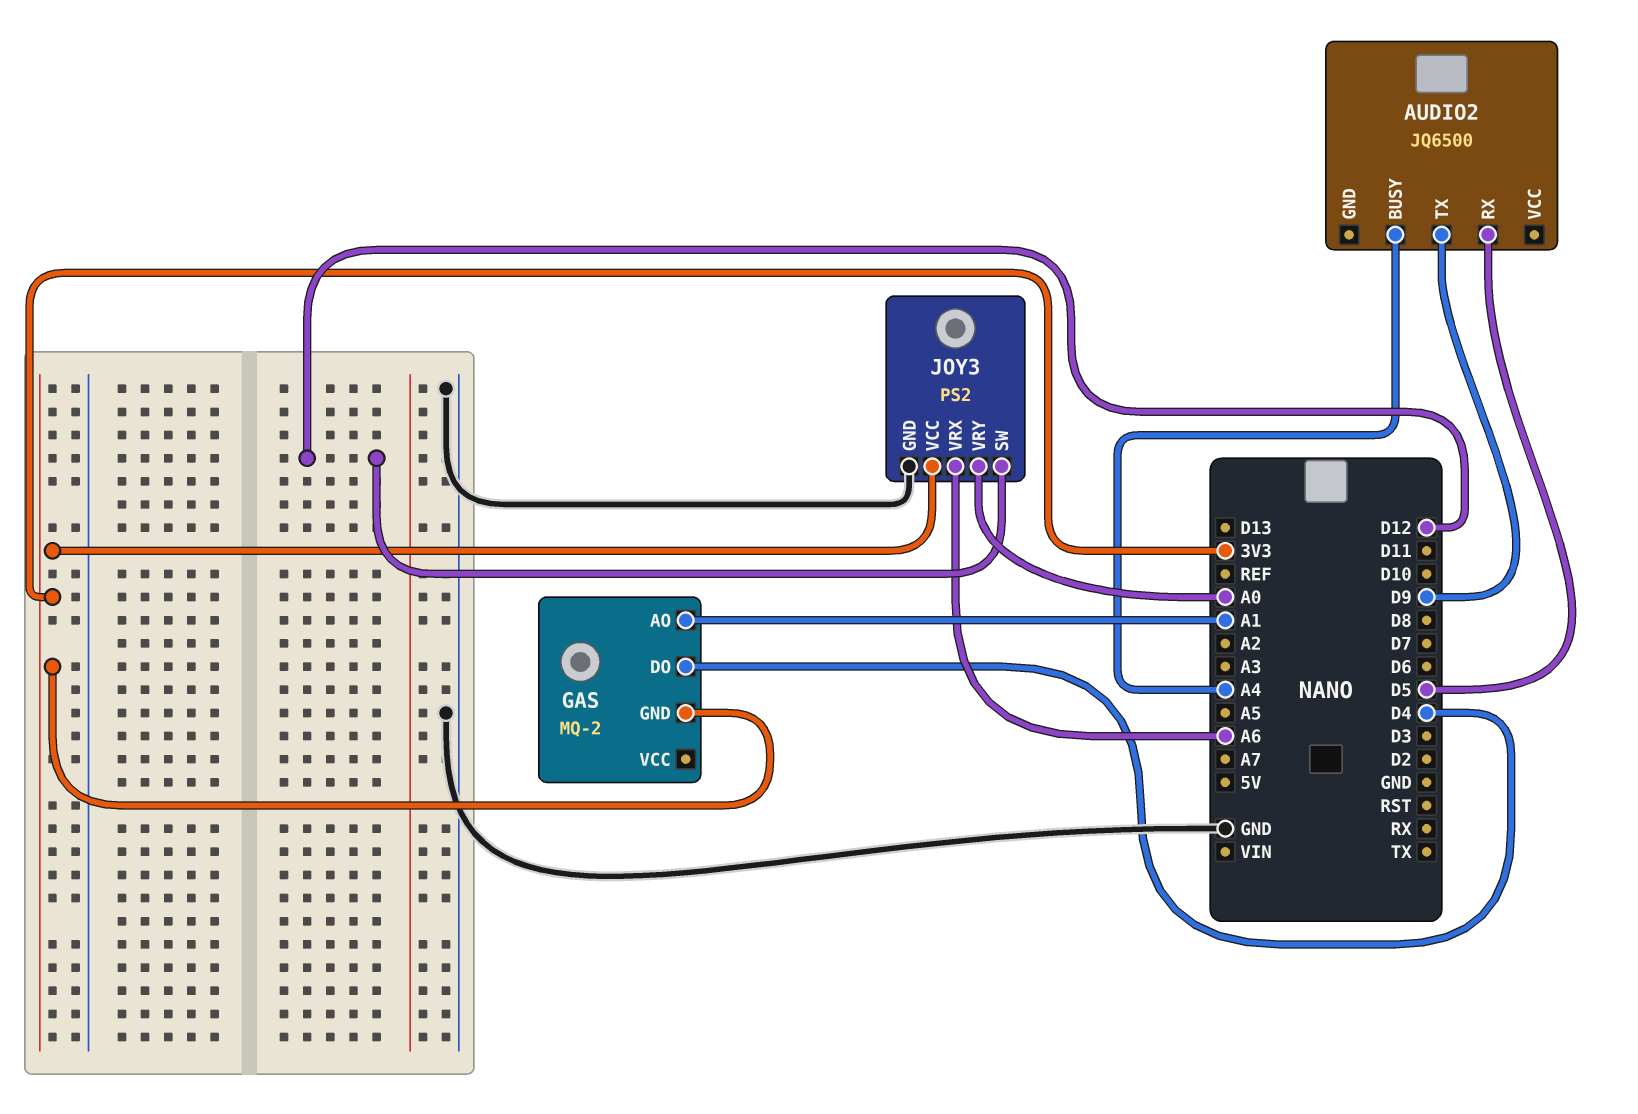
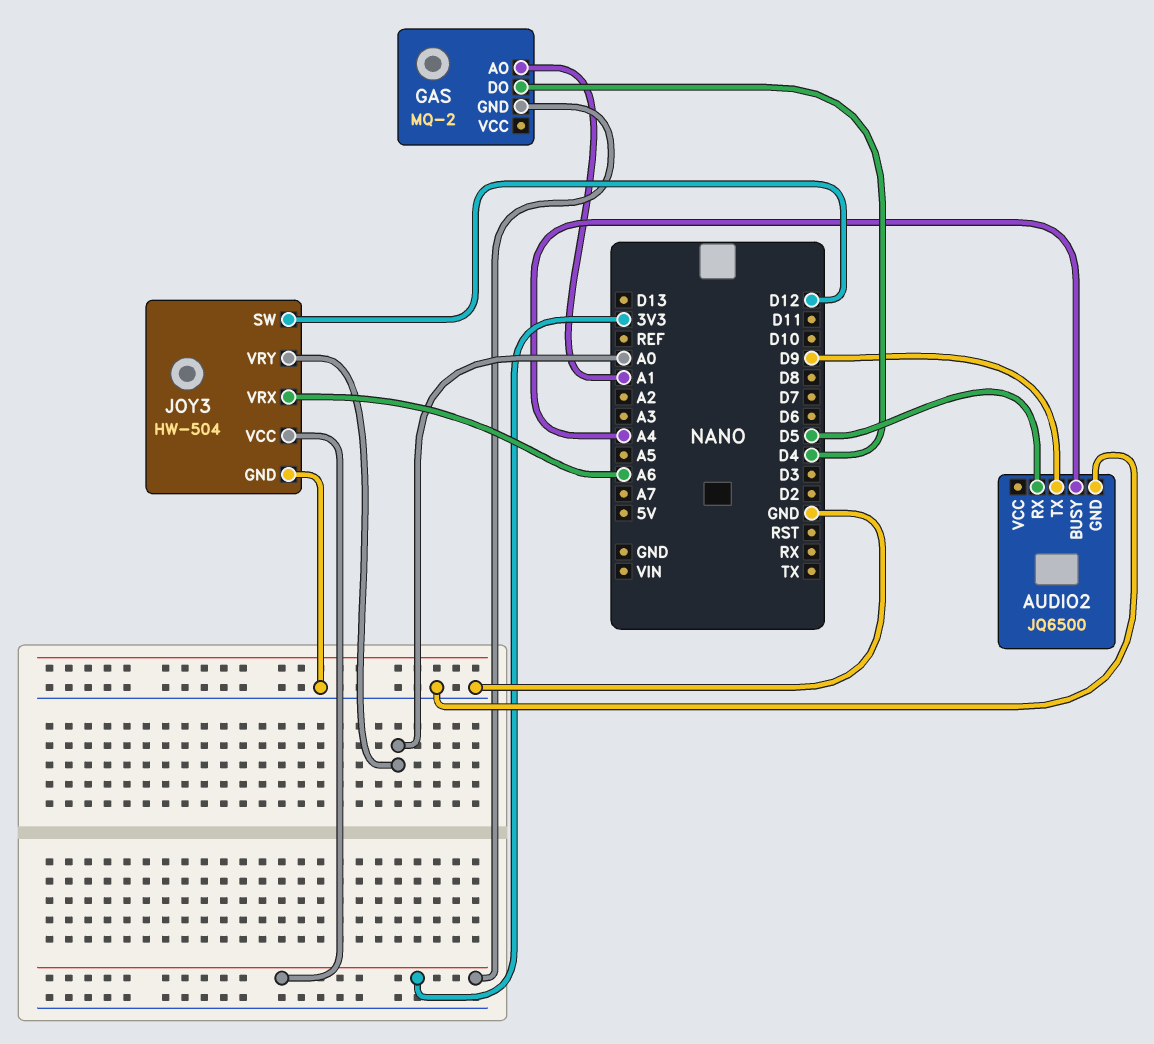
AUDIO2 pin GND: none -> GND
JOY3: PS2 -> HW-504

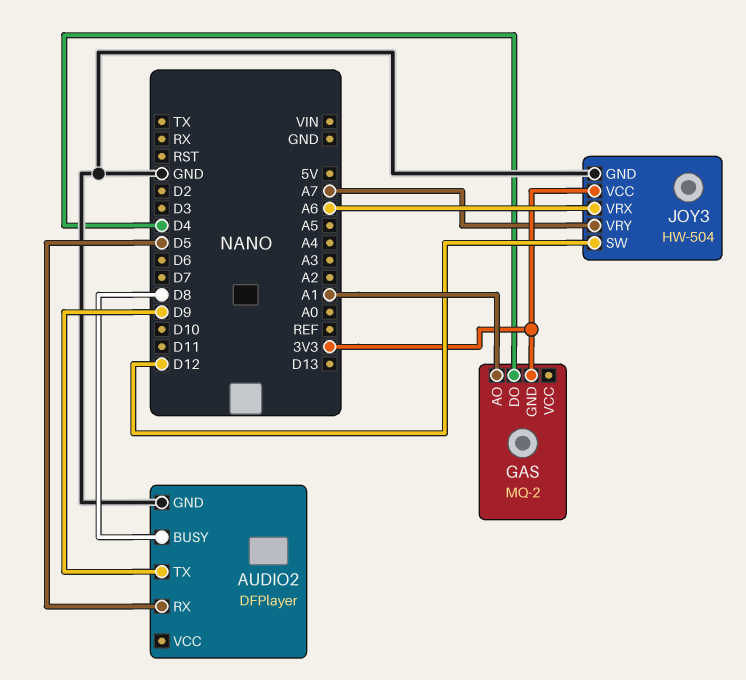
AUDIO2: JQ6500 -> DFPlayer
AUDIO2 pin BUSY: A4 -> D8
JOY3 pin VRY: A0 -> A7

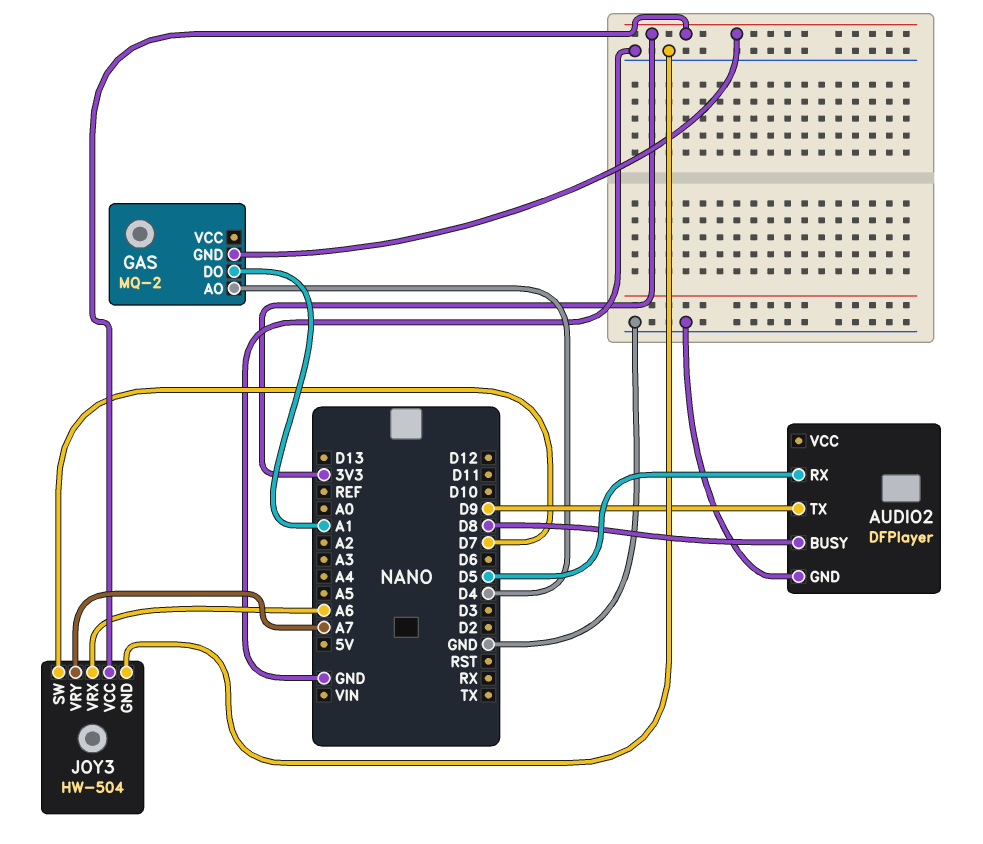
GAS pin AO: A1 -> D4
GAS pin DO: D4 -> A1
JOY3 pin SW: D12 -> D7

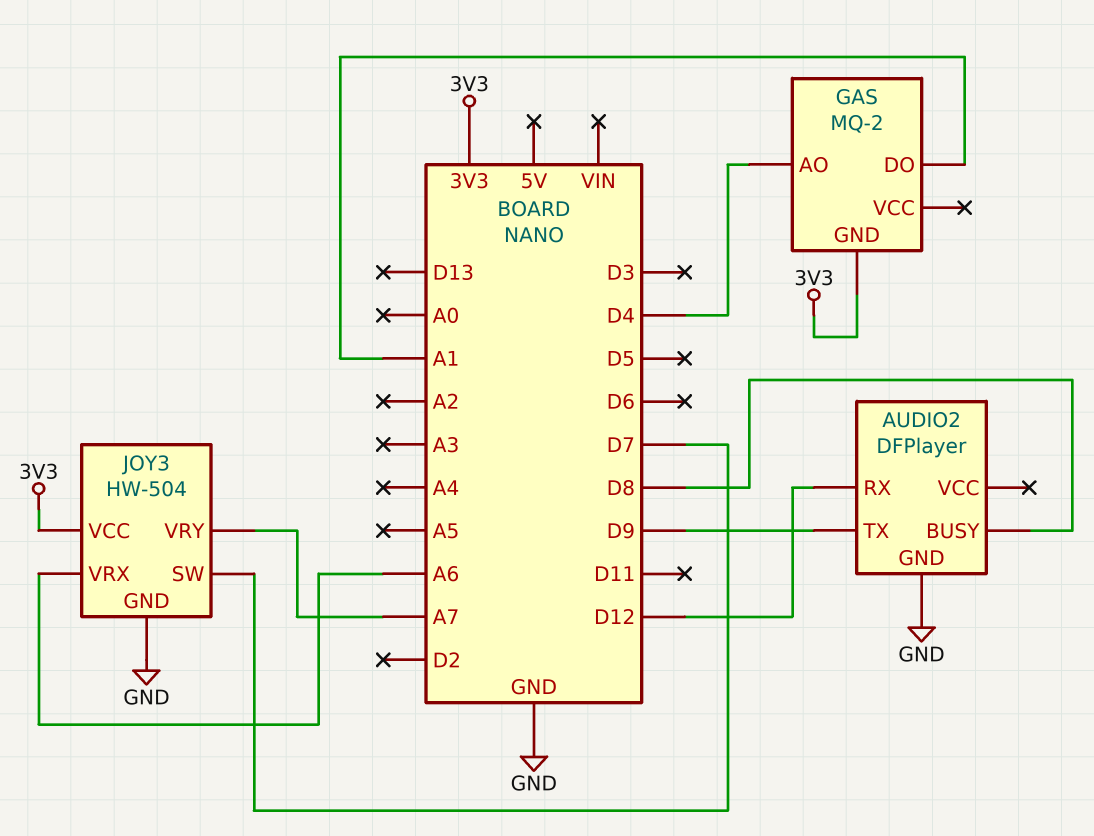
AUDIO2 pin RX: D5 -> D12

